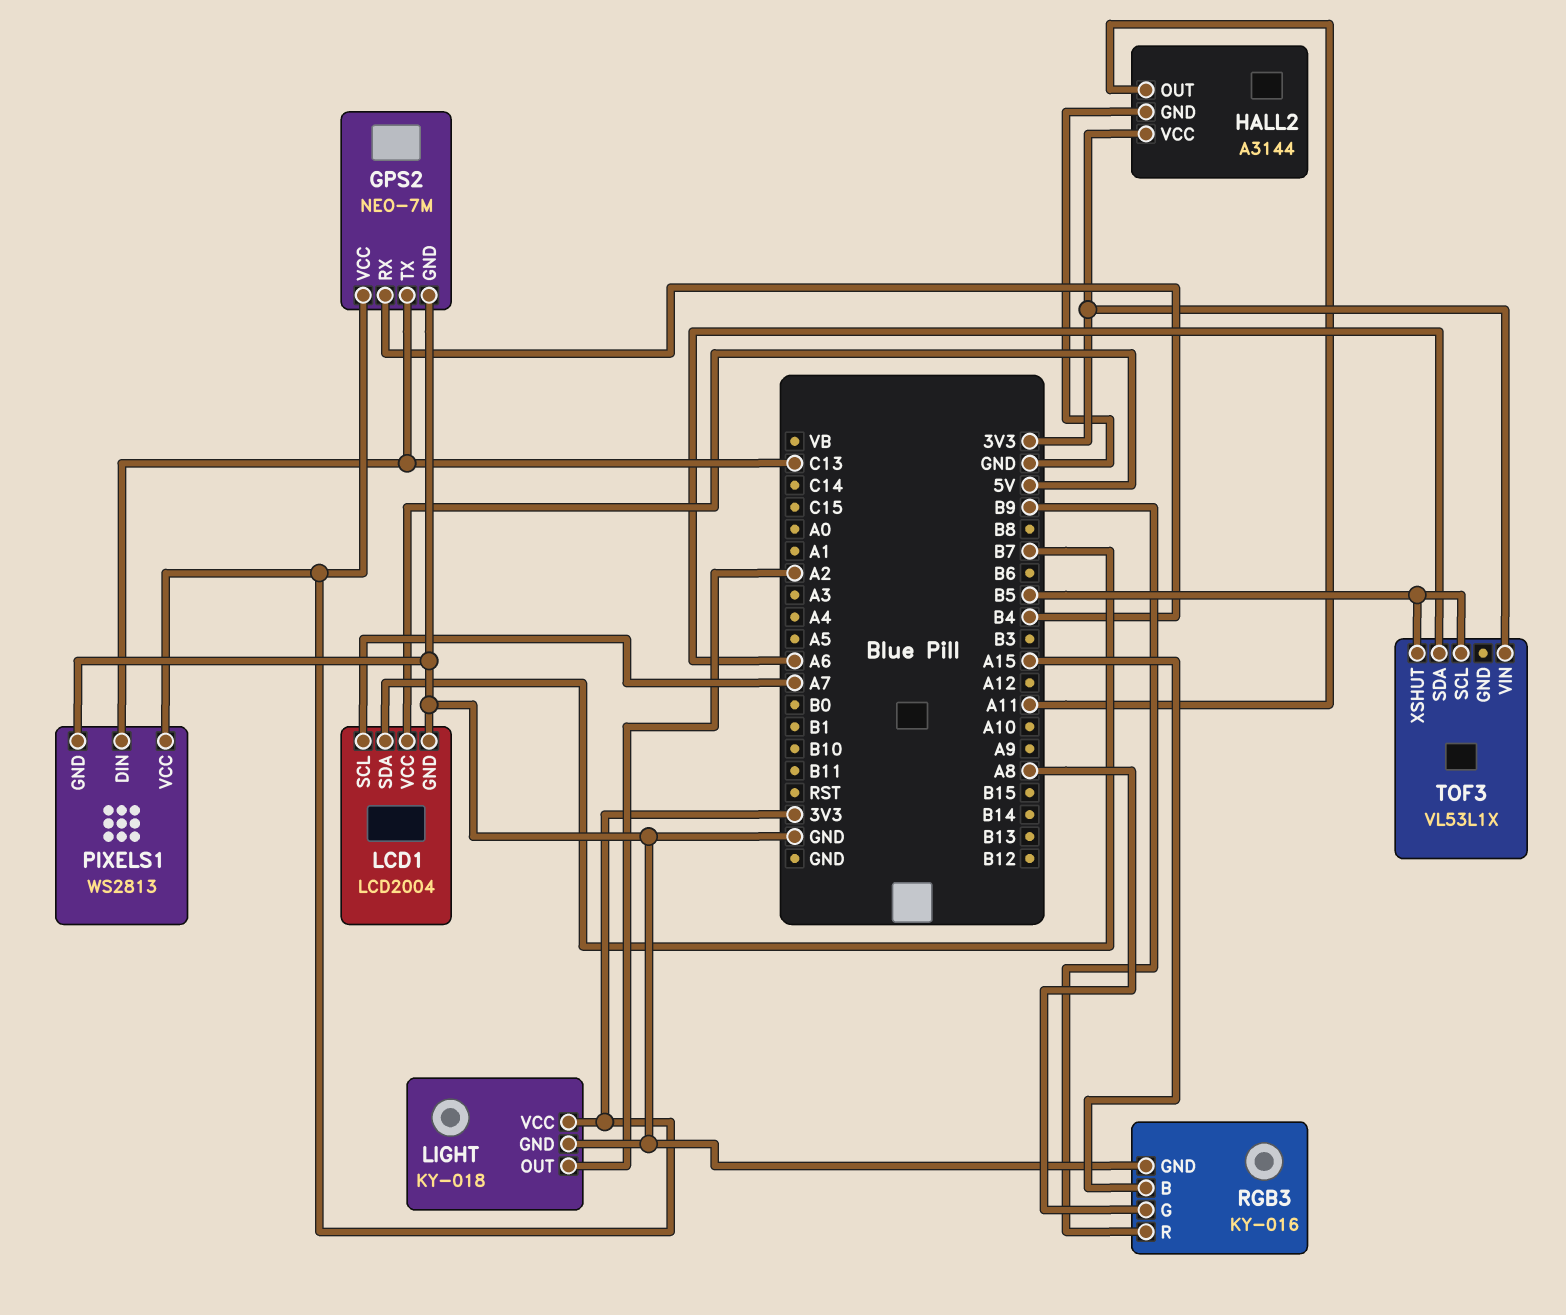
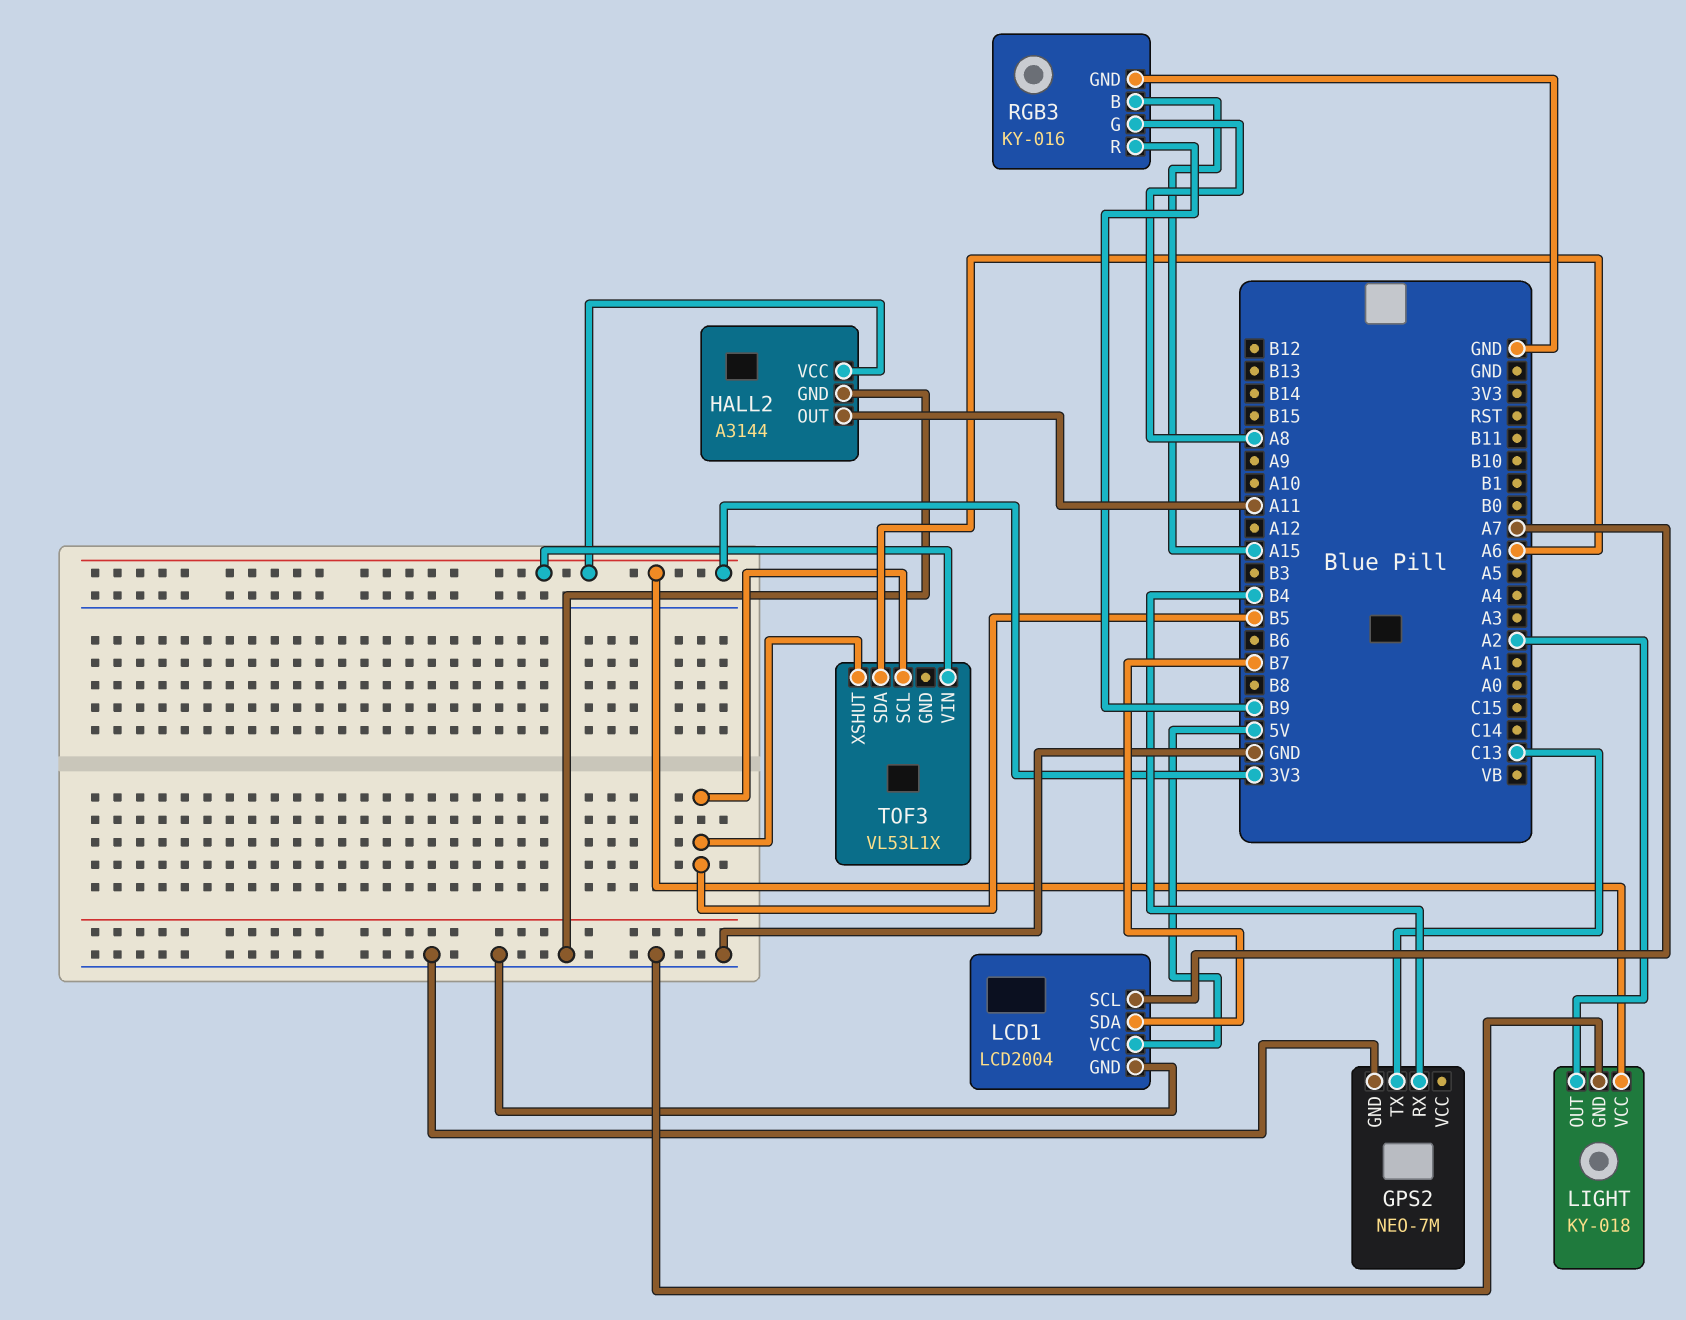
GPS2 pin VCC: 3V3 -> none
PIXELS1: WS2813 -> none
PIXELS1 pin DIN: C13 -> none
PIXELS1 pin GND: GND -> none
PIXELS1 pin VCC: 3V3 -> none

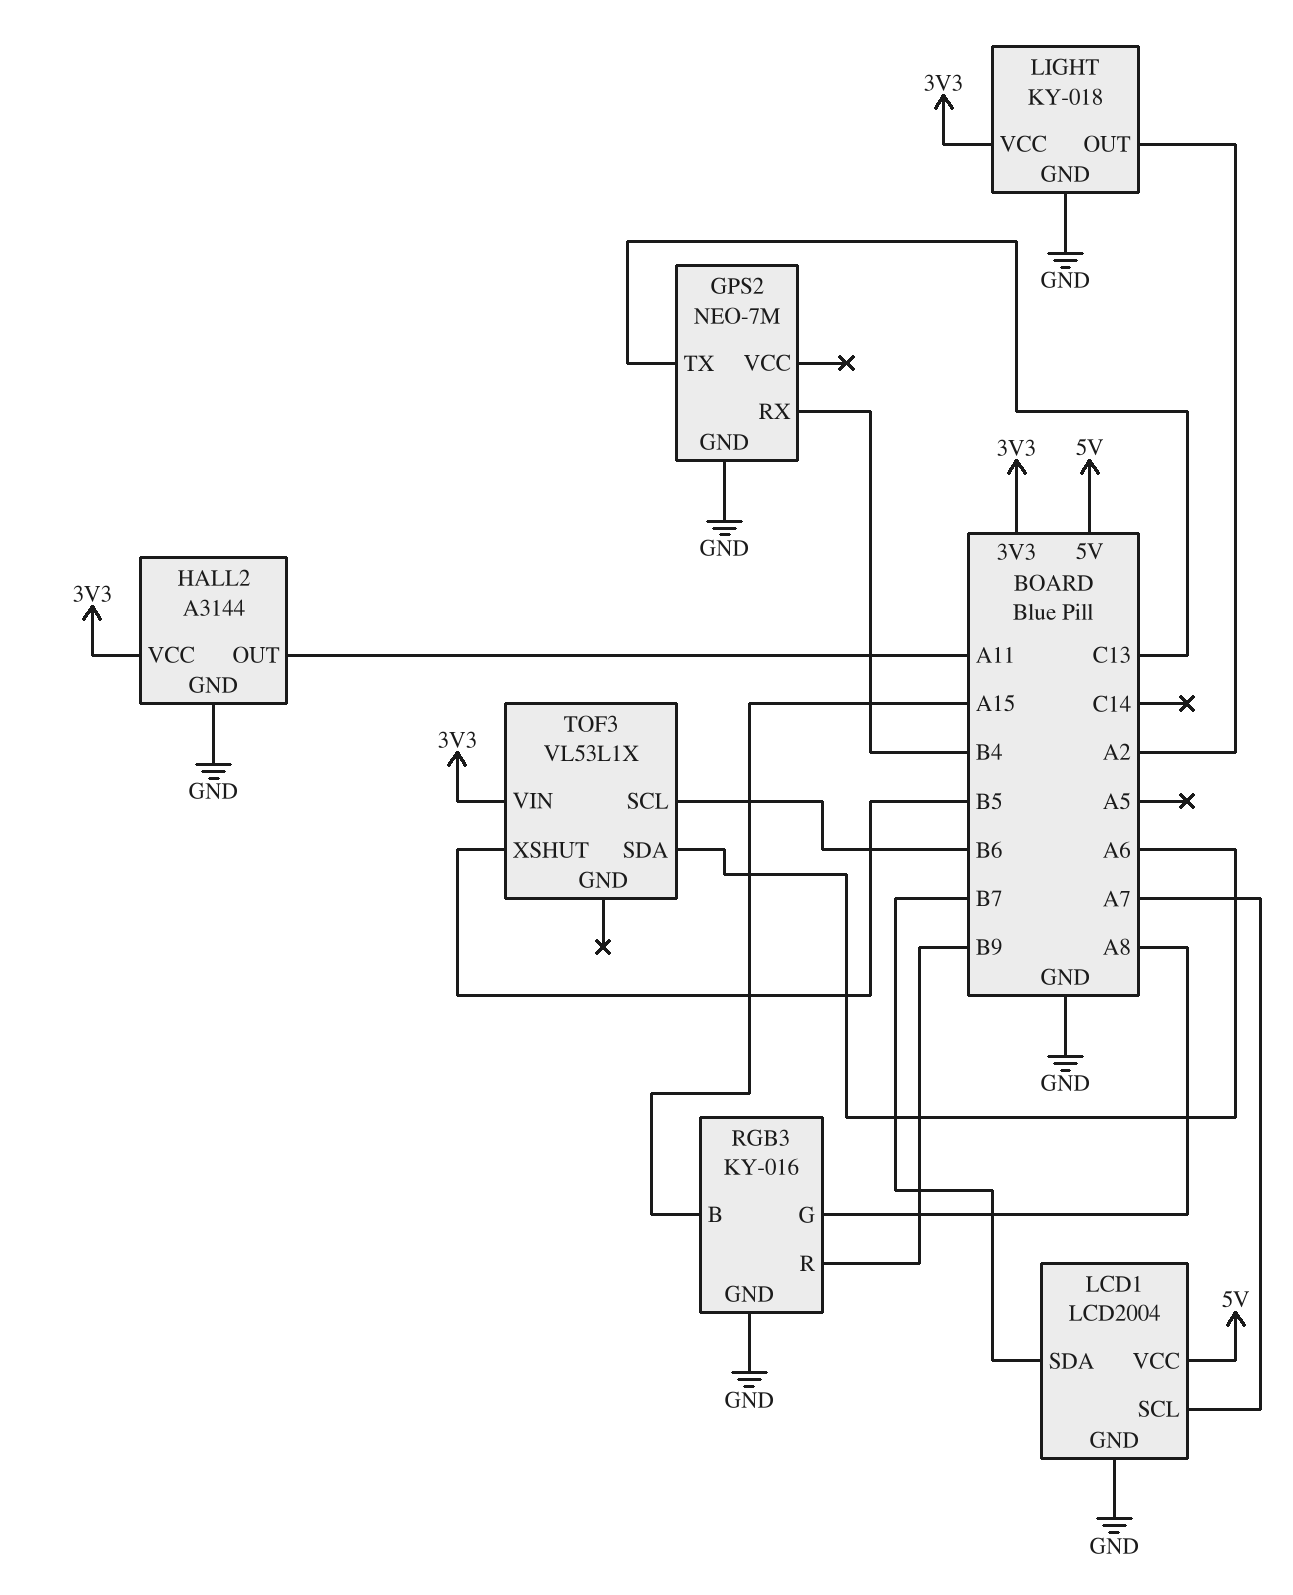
TOF3 pin SCL: B5 -> B6

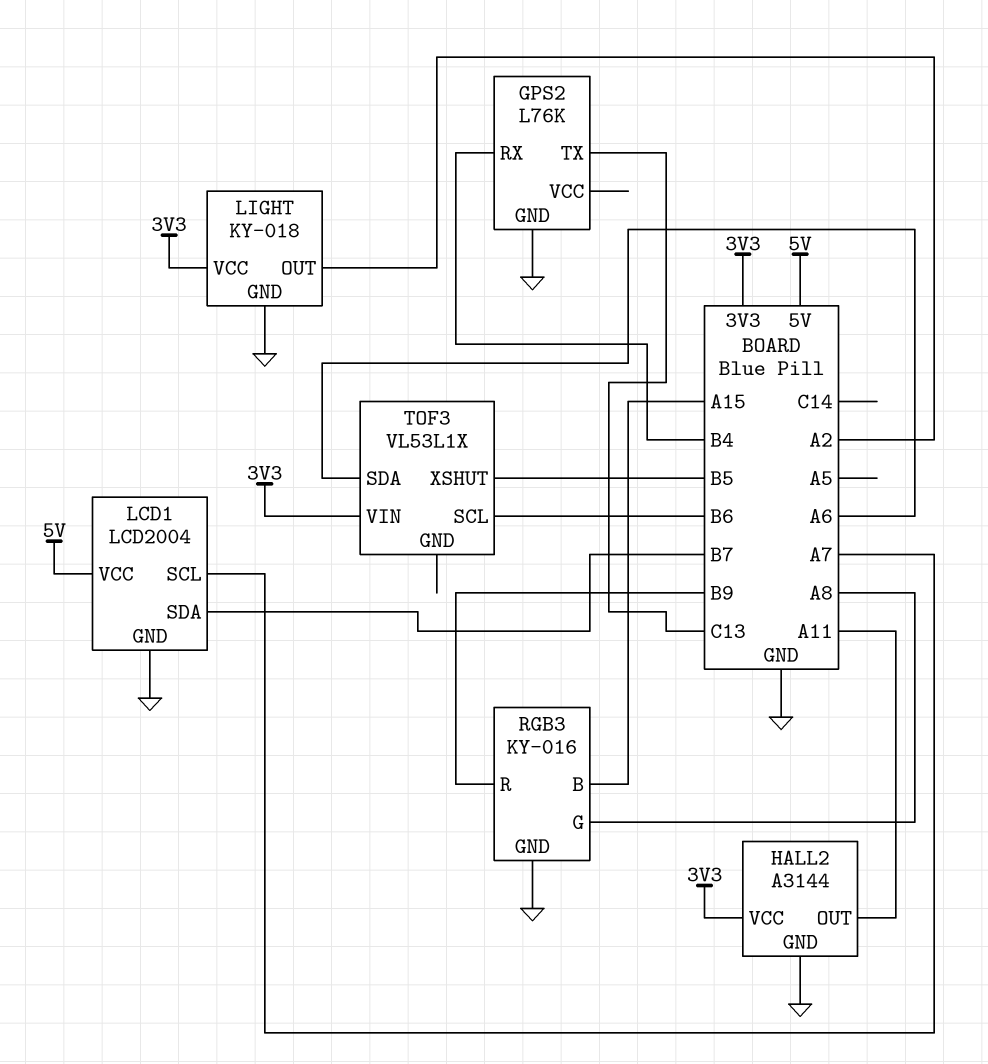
GPS2: NEO-7M -> L76K

